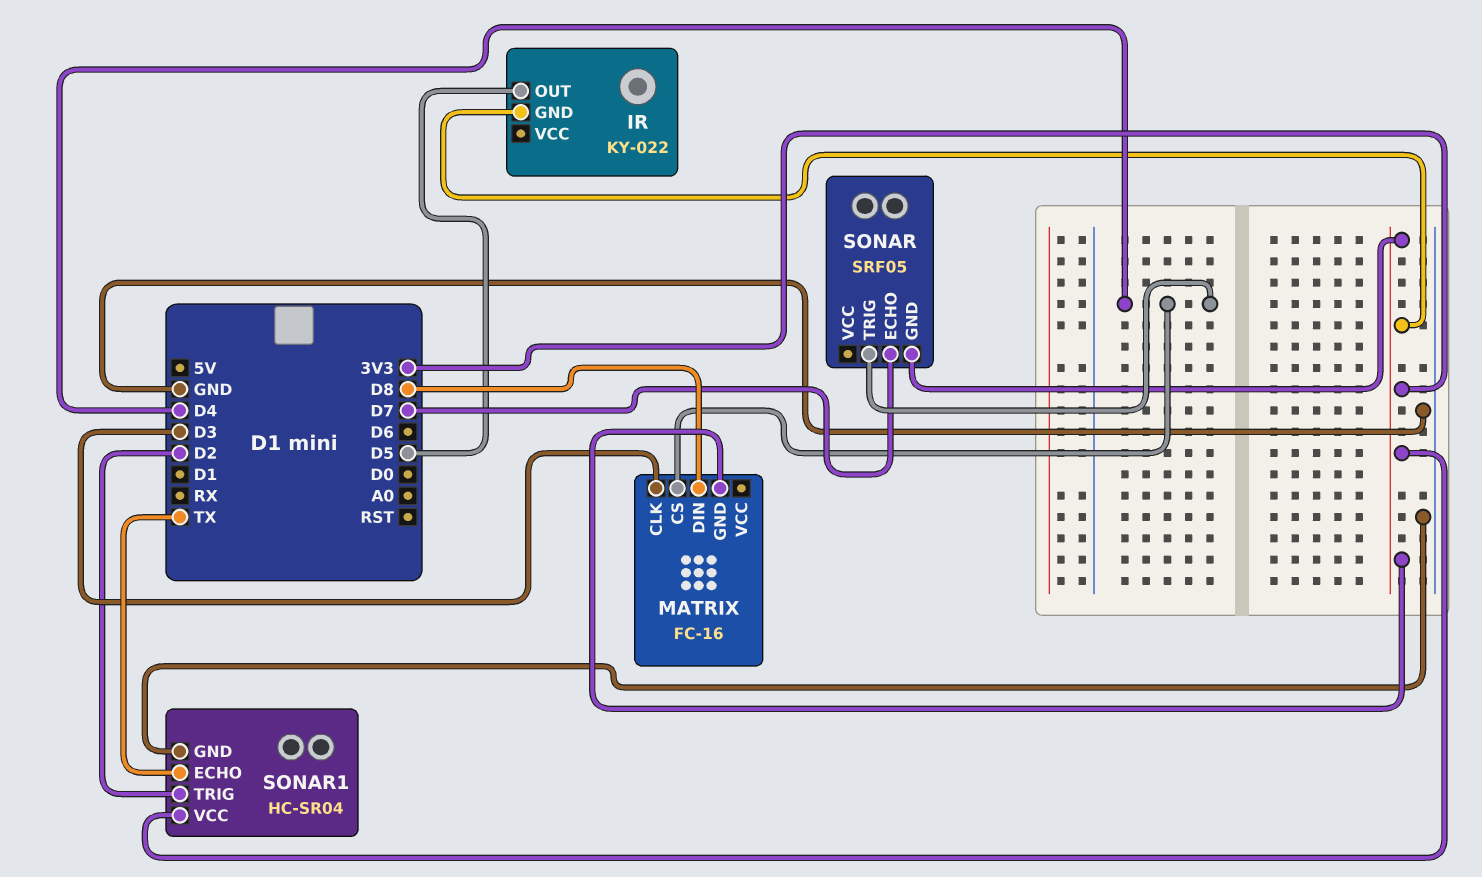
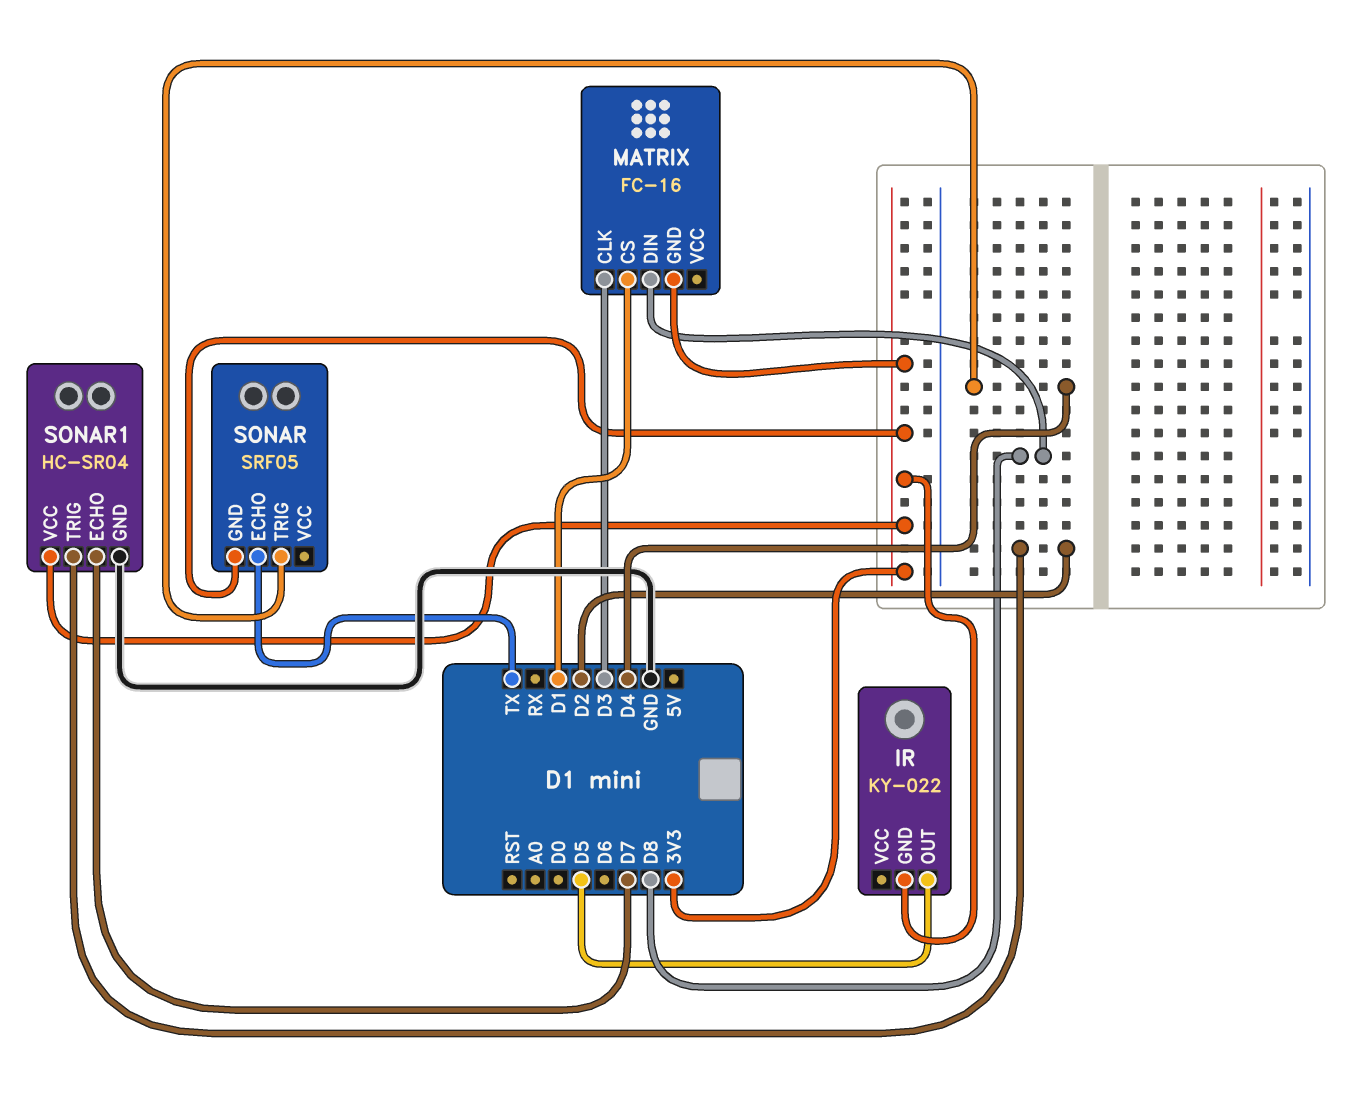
MATRIX pin CS: D4 -> D1
SONAR pin ECHO: D7 -> TX
SONAR1 pin ECHO: TX -> D7

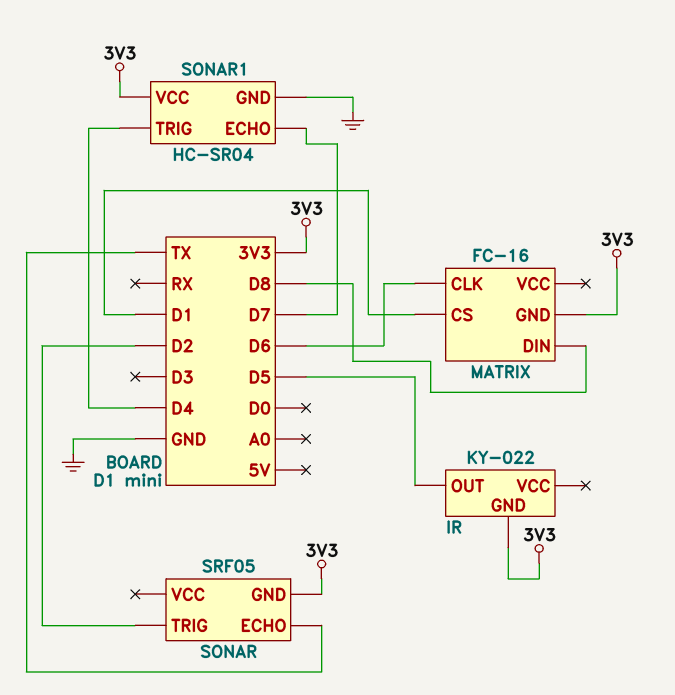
MATRIX pin CLK: D3 -> D6
SONAR pin TRIG: D4 -> D2
SONAR1 pin TRIG: D2 -> D4

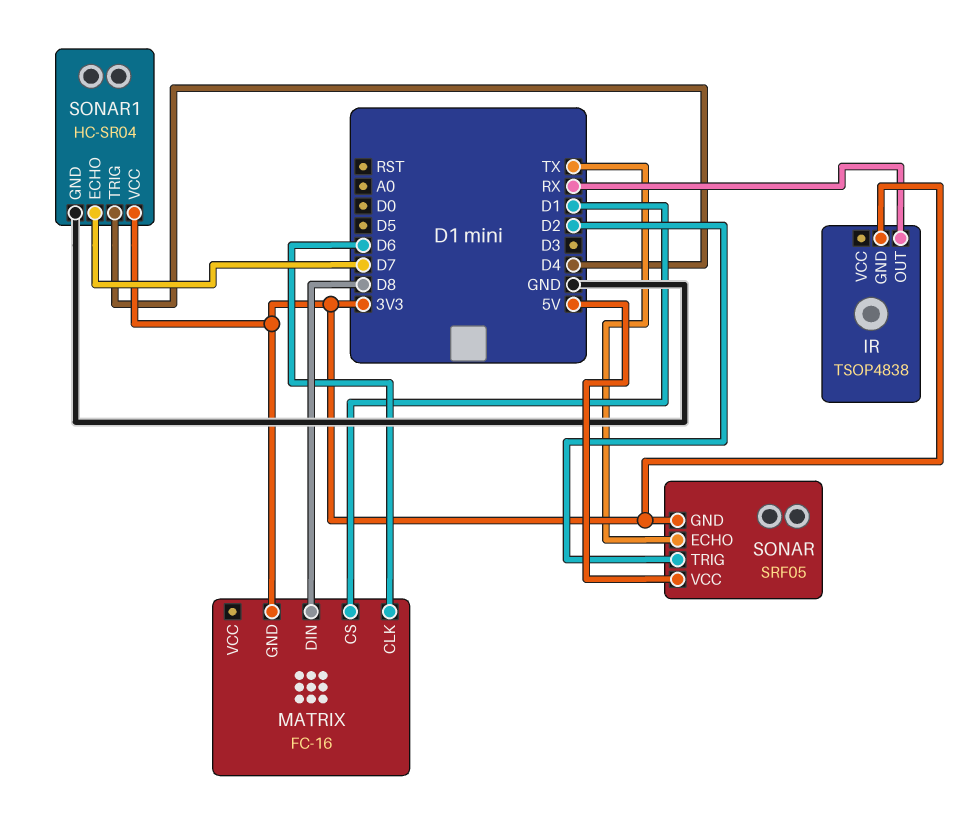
IR: KY-022 -> TSOP4838
IR pin OUT: D5 -> RX
SONAR pin VCC: none -> 5V

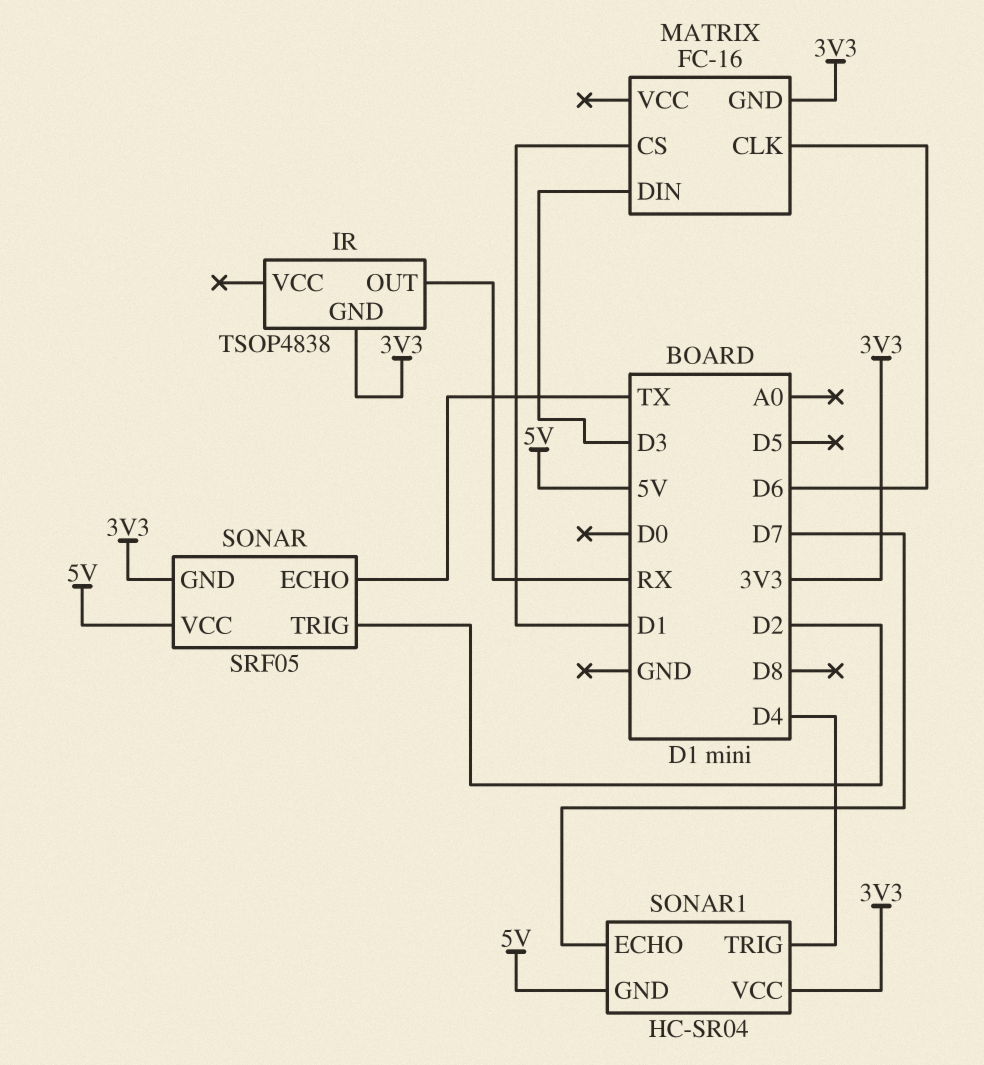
MATRIX pin DIN: D8 -> D3
SONAR1 pin GND: GND -> 5V

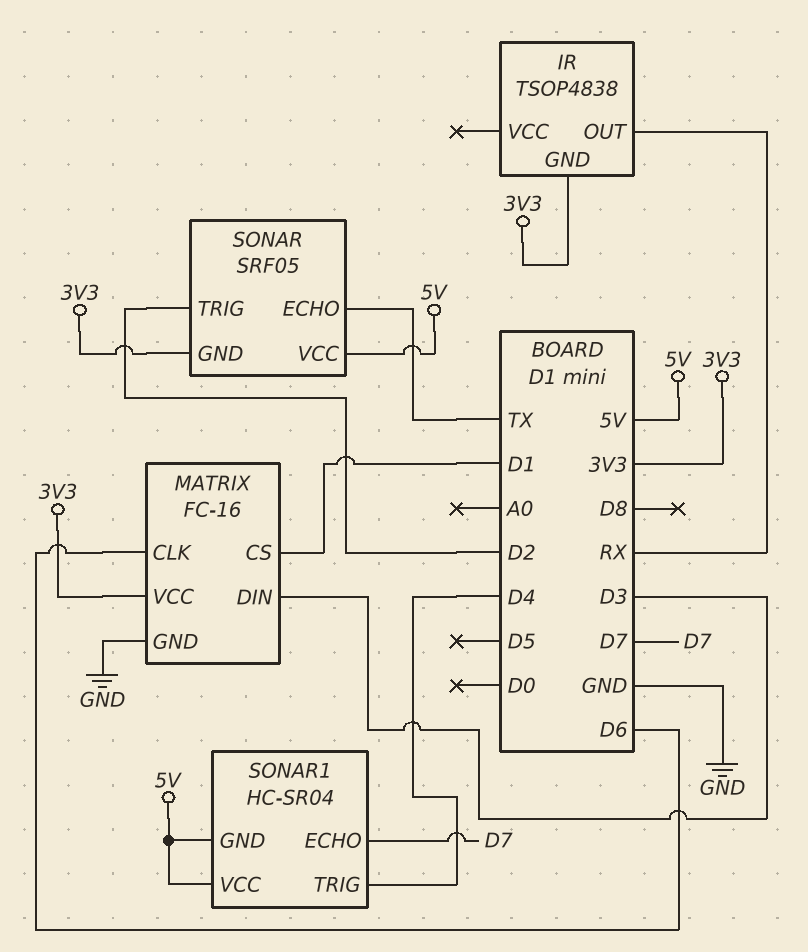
MATRIX pin GND: 3V3 -> GND
MATRIX pin VCC: none -> 3V3
SONAR1 pin VCC: 3V3 -> 5V

